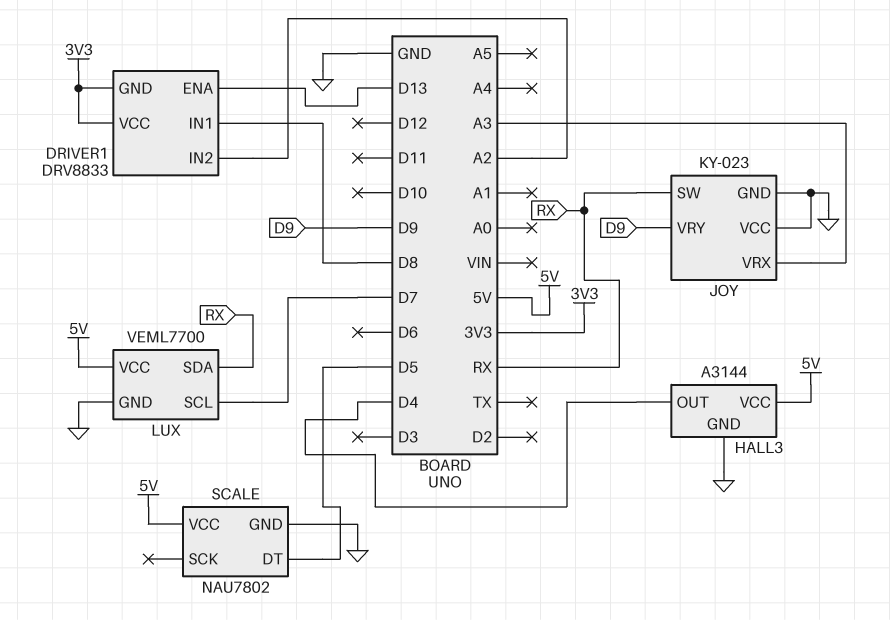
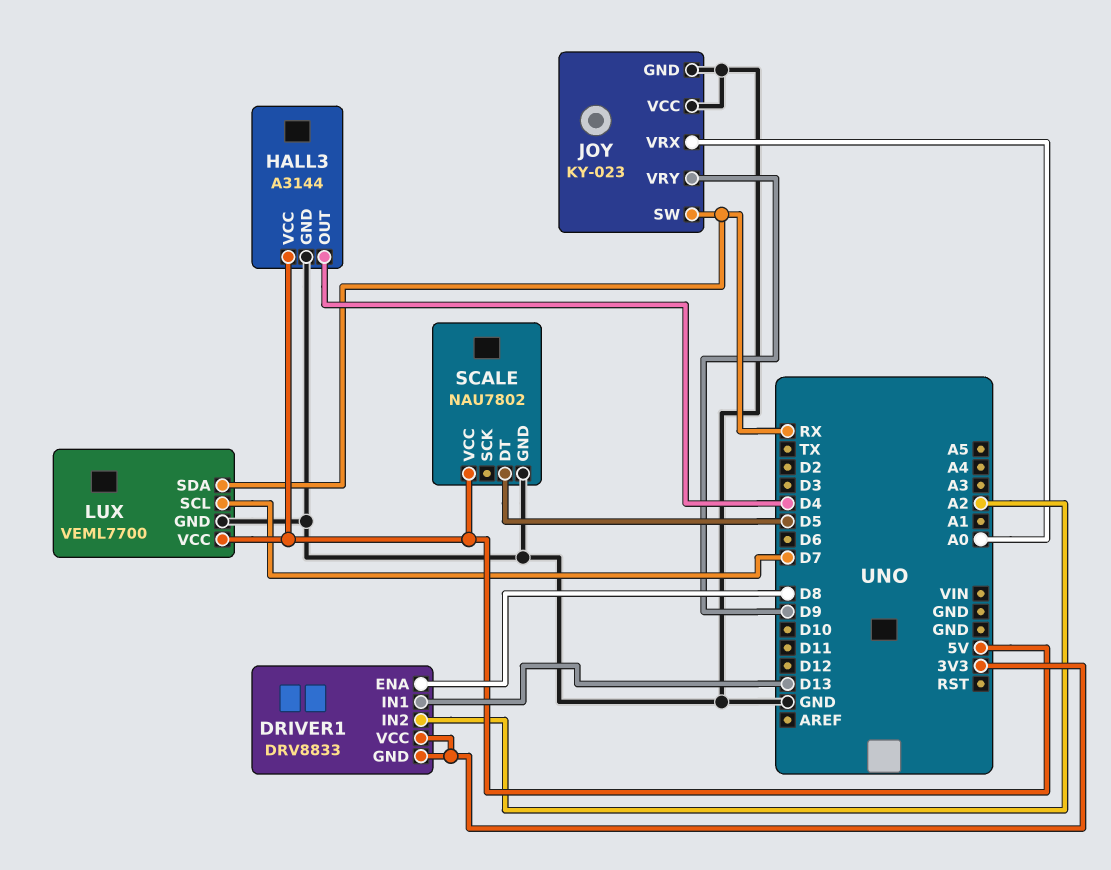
DRIVER1 pin ENA: D13 -> D8
DRIVER1 pin IN1: D8 -> D13
JOY pin VRX: A3 -> A0

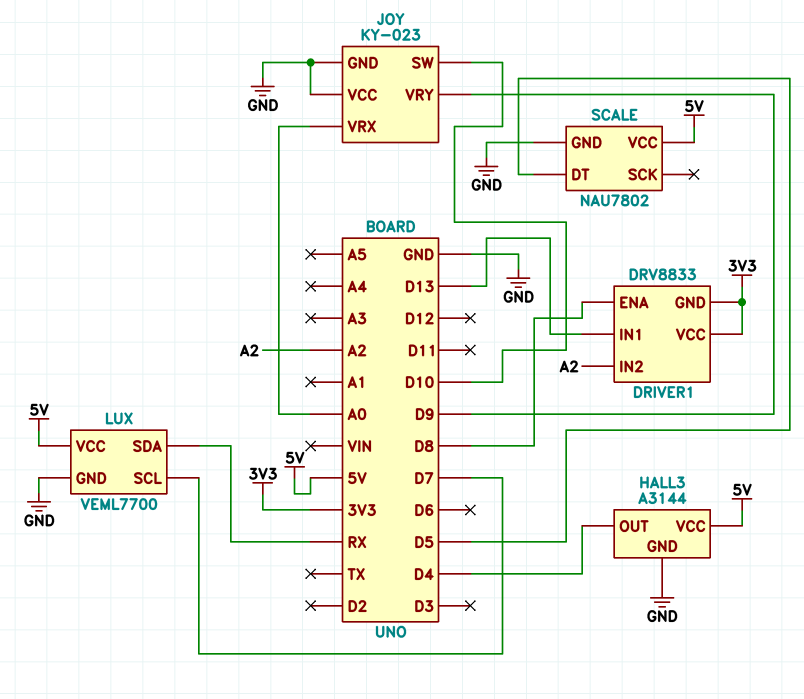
JOY pin SW: RX -> D10

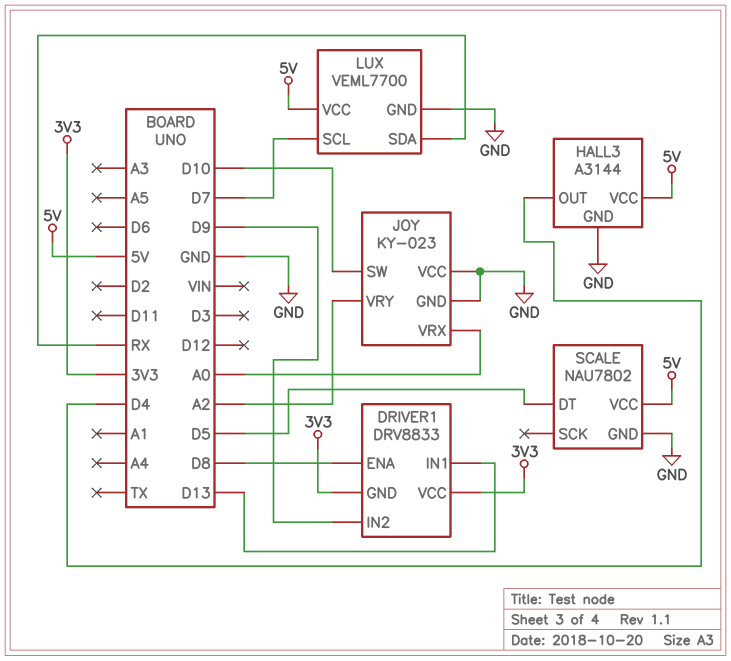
DRIVER1 pin IN2: A2 -> D9
JOY pin VRY: D9 -> A2

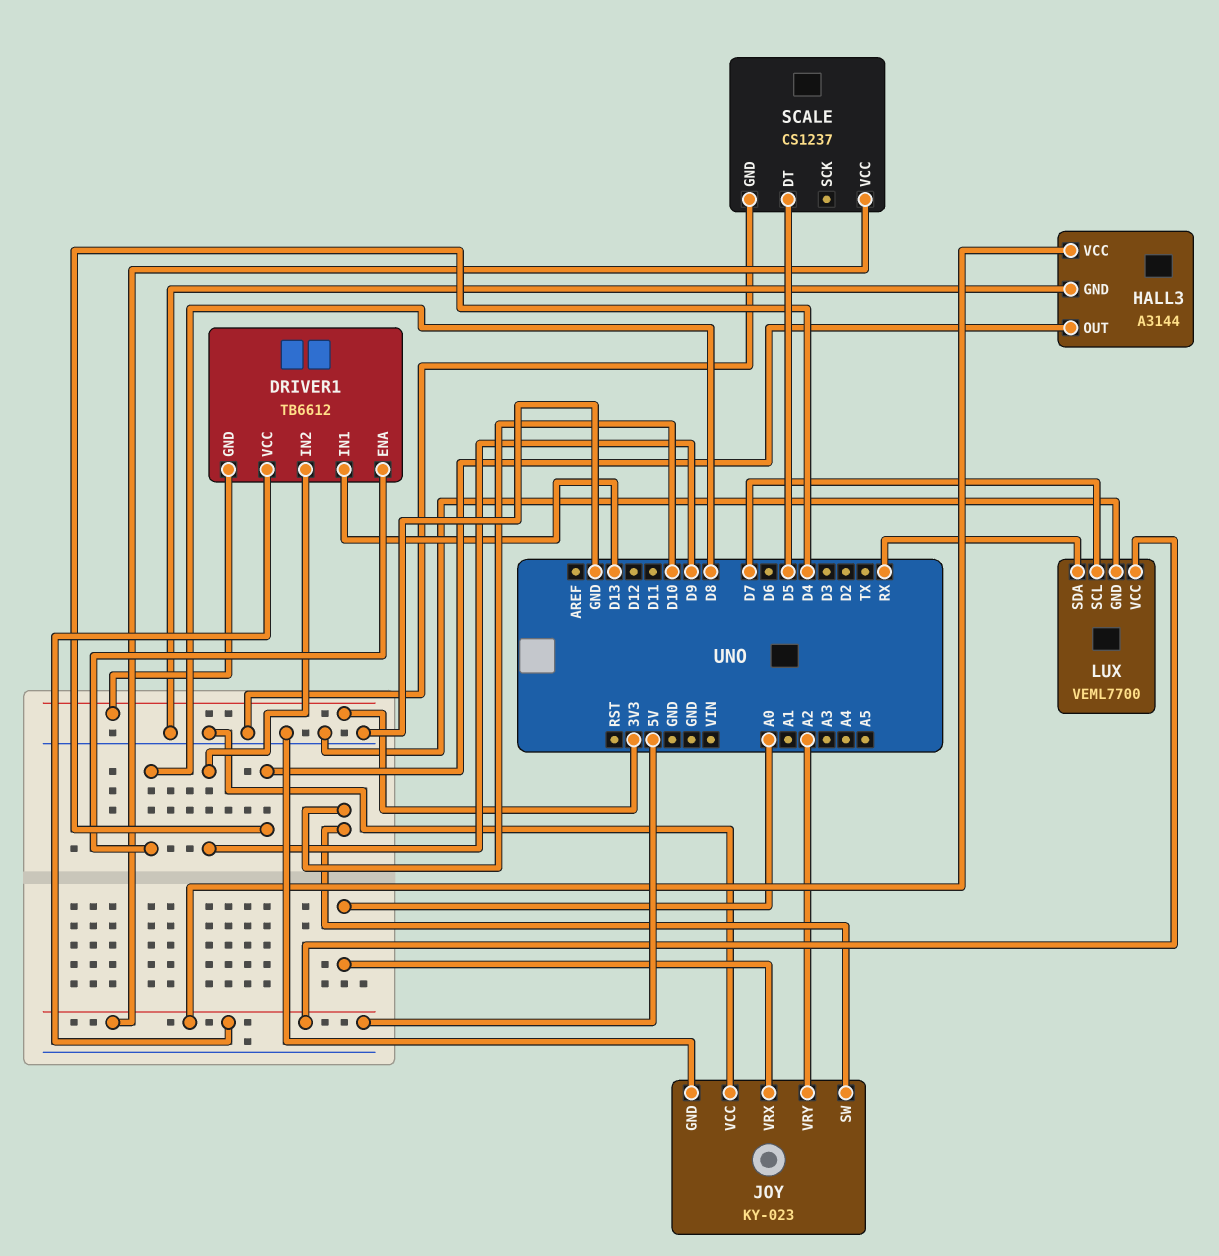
DRIVER1: DRV8833 -> TB6612
DRIVER1 pin VCC: 3V3 -> 5V
SCALE: NAU7802 -> CS1237

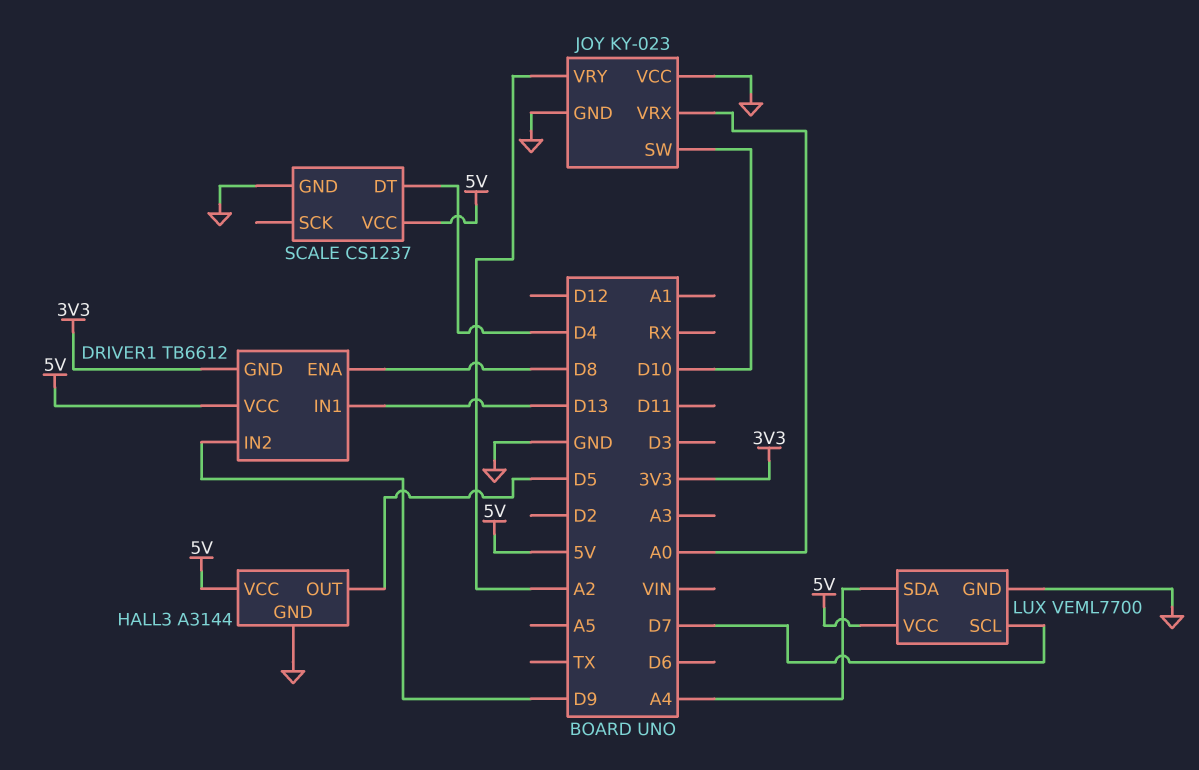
HALL3 pin OUT: D4 -> D5
LUX pin SDA: RX -> A4
SCALE pin DT: D5 -> D4

